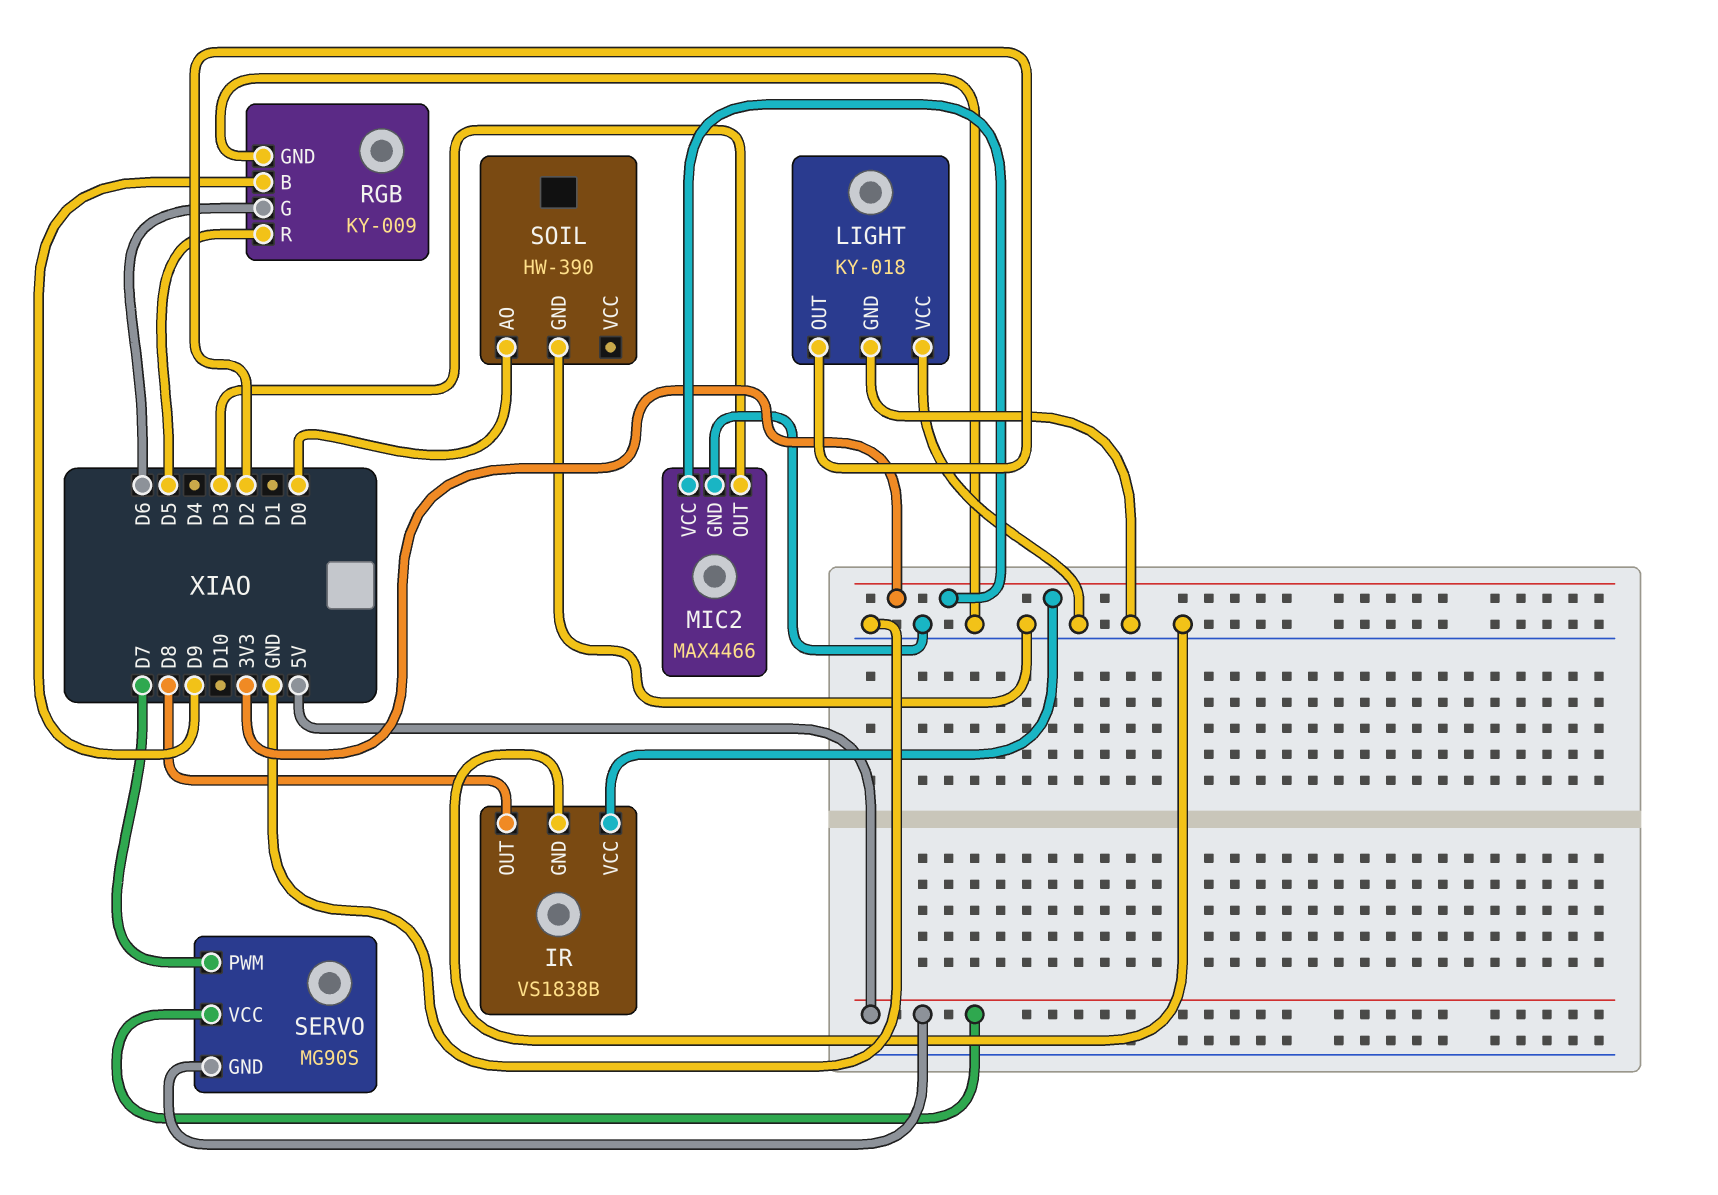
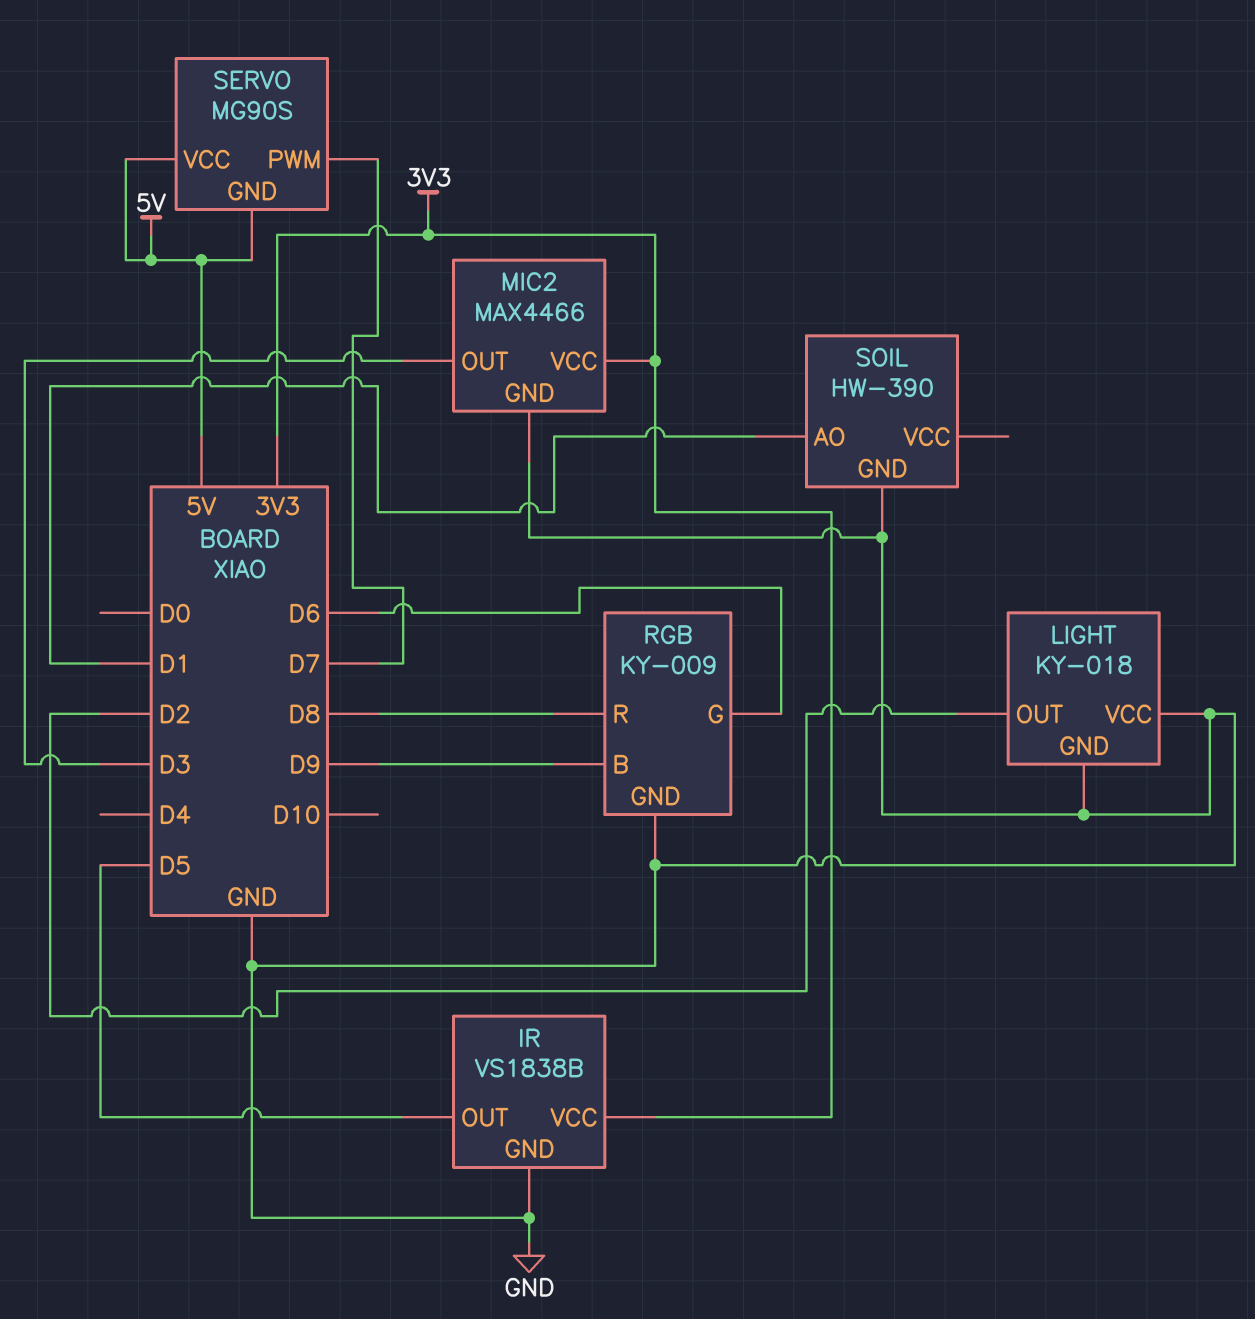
IR pin OUT: D8 -> D5
RGB pin R: D5 -> D8
SOIL pin AO: D0 -> D1

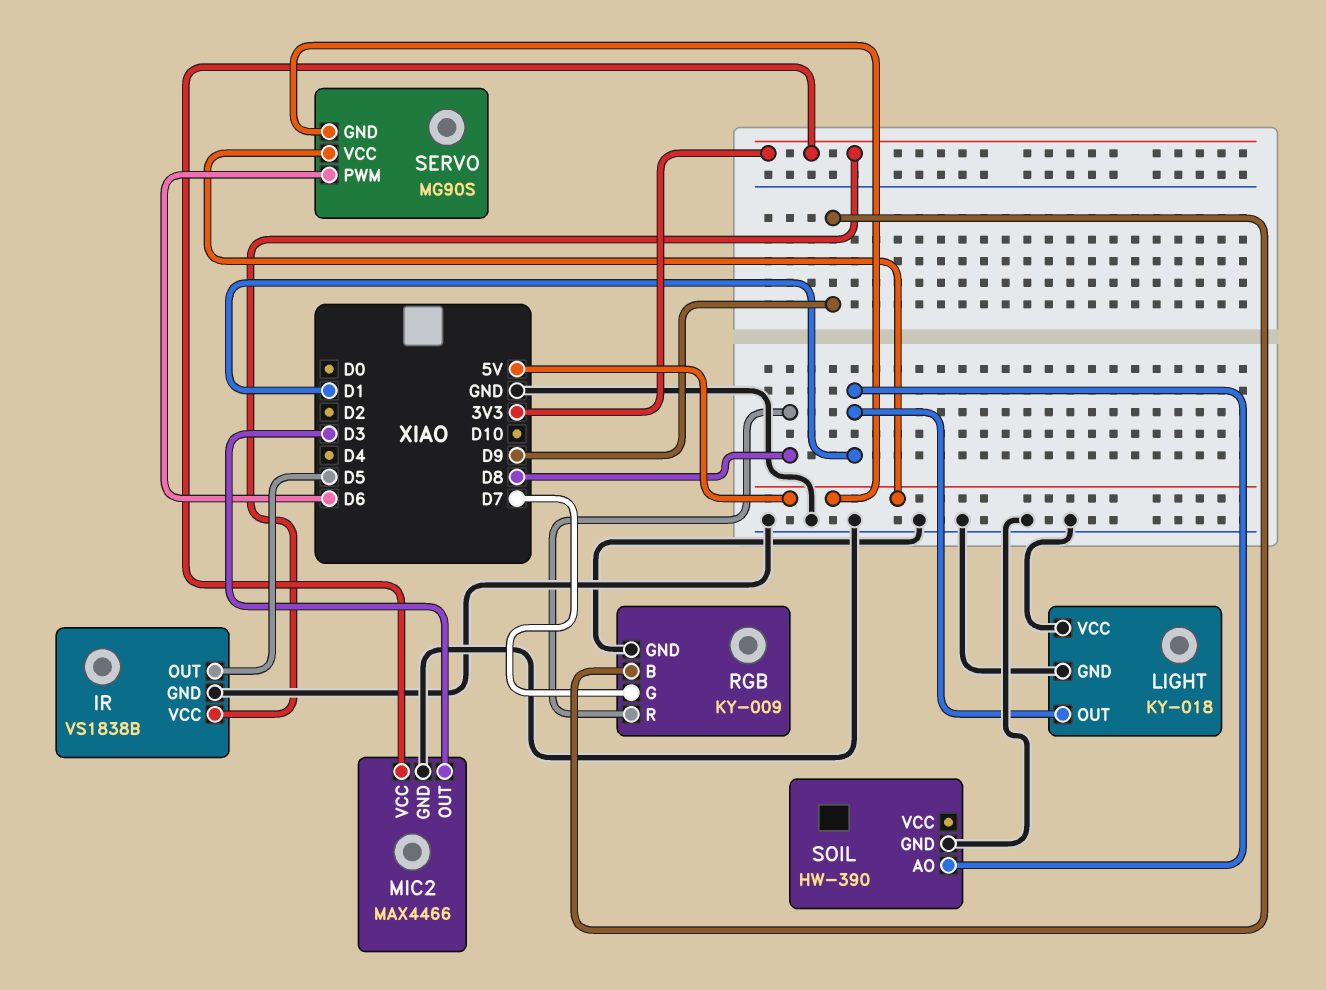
LIGHT pin OUT: D2 -> D1
RGB pin G: D6 -> D7
SERVO pin PWM: D7 -> D6

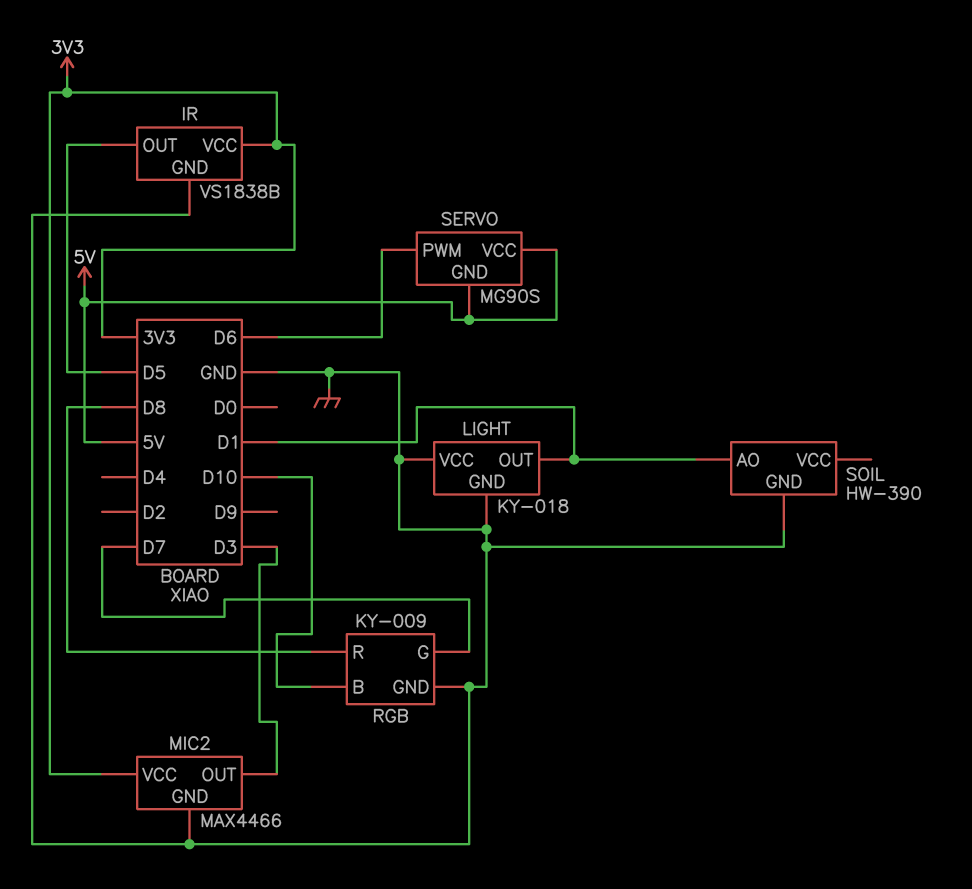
RGB pin B: D9 -> D10

